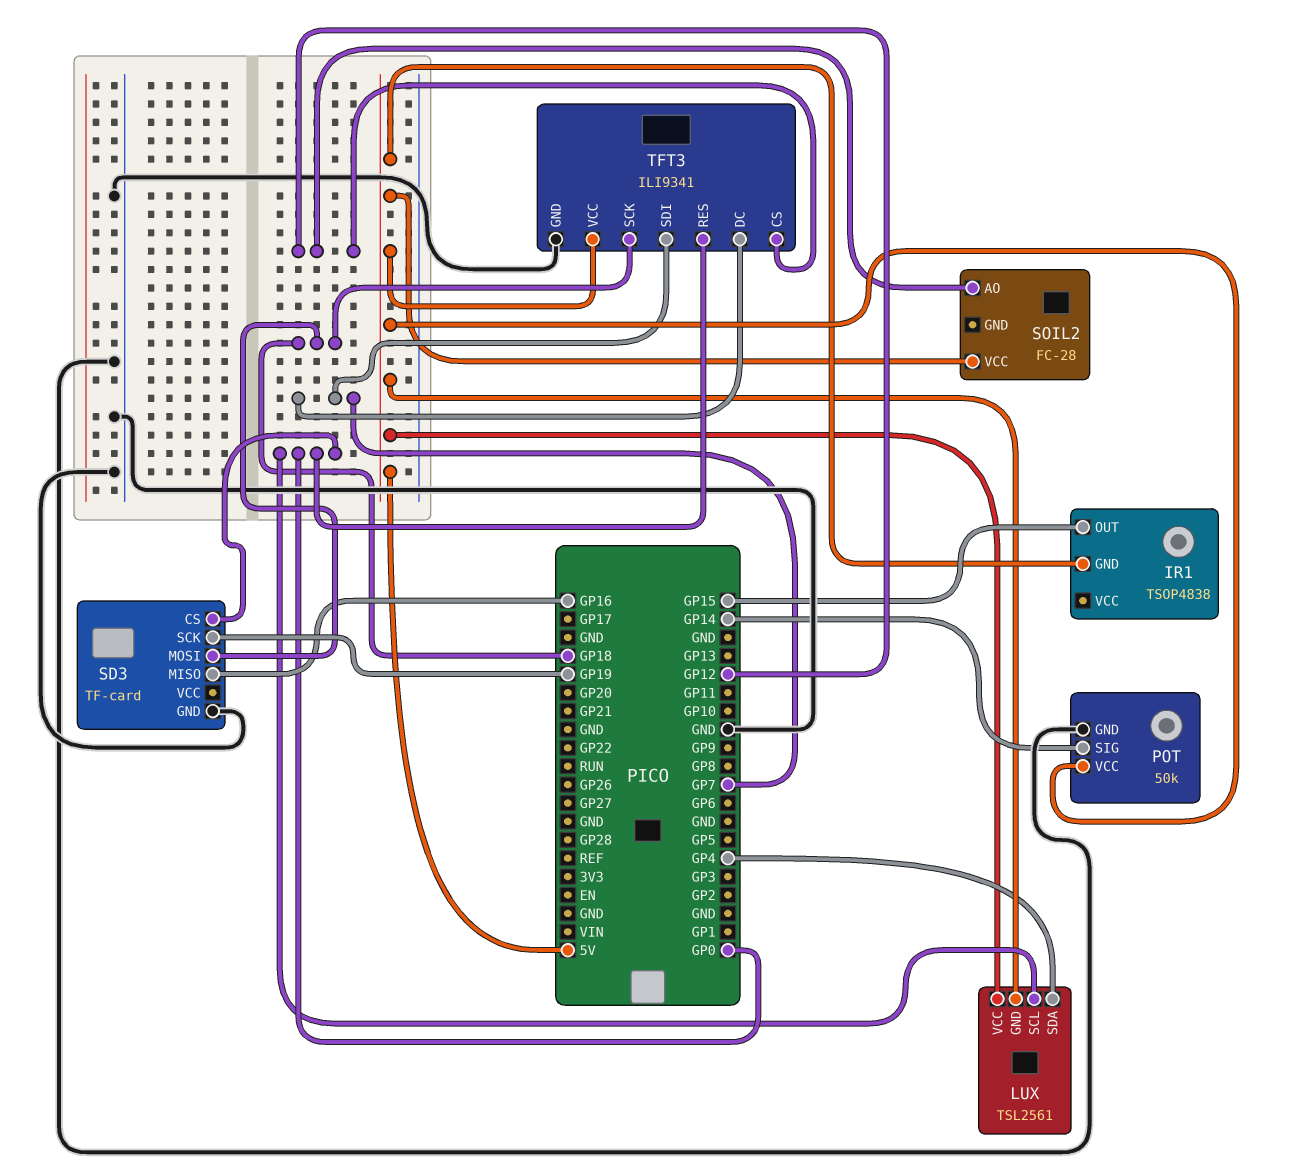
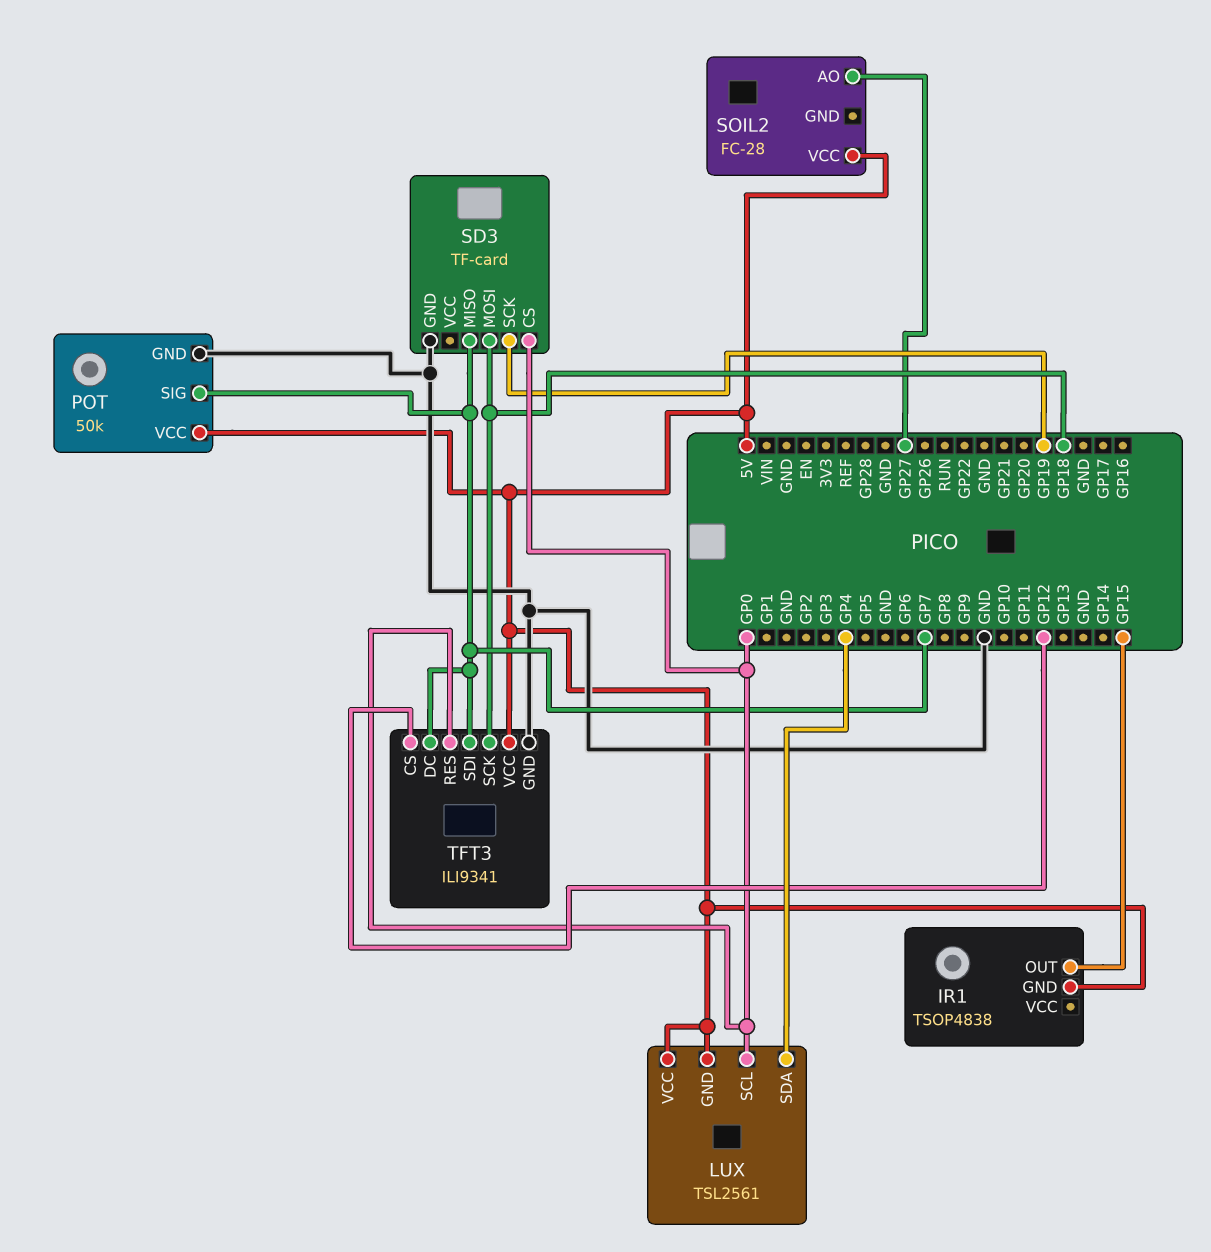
POT pin SIG: GP14 -> GP7
SD3 pin MISO: GP16 -> GP7
SOIL2 pin AO: GP12 -> GP27

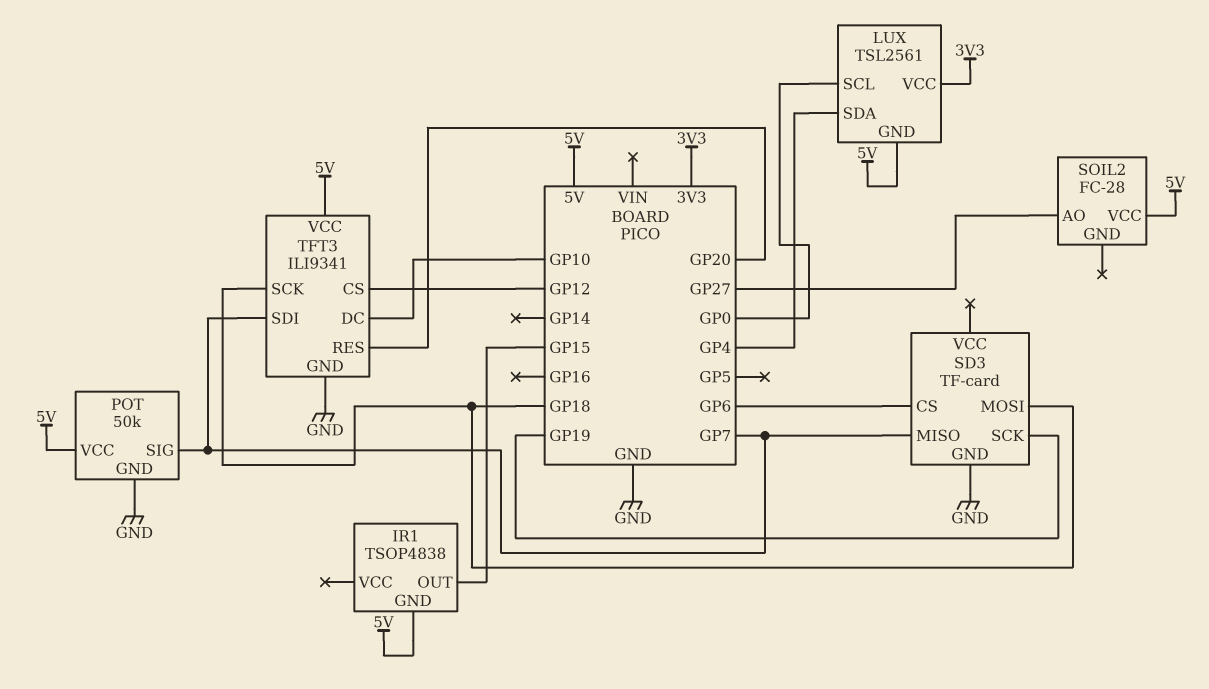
LUX pin VCC: 5V -> 3V3
SD3 pin CS: GP0 -> GP6
TFT3 pin DC: GP7 -> GP10
TFT3 pin RES: GP0 -> GP20

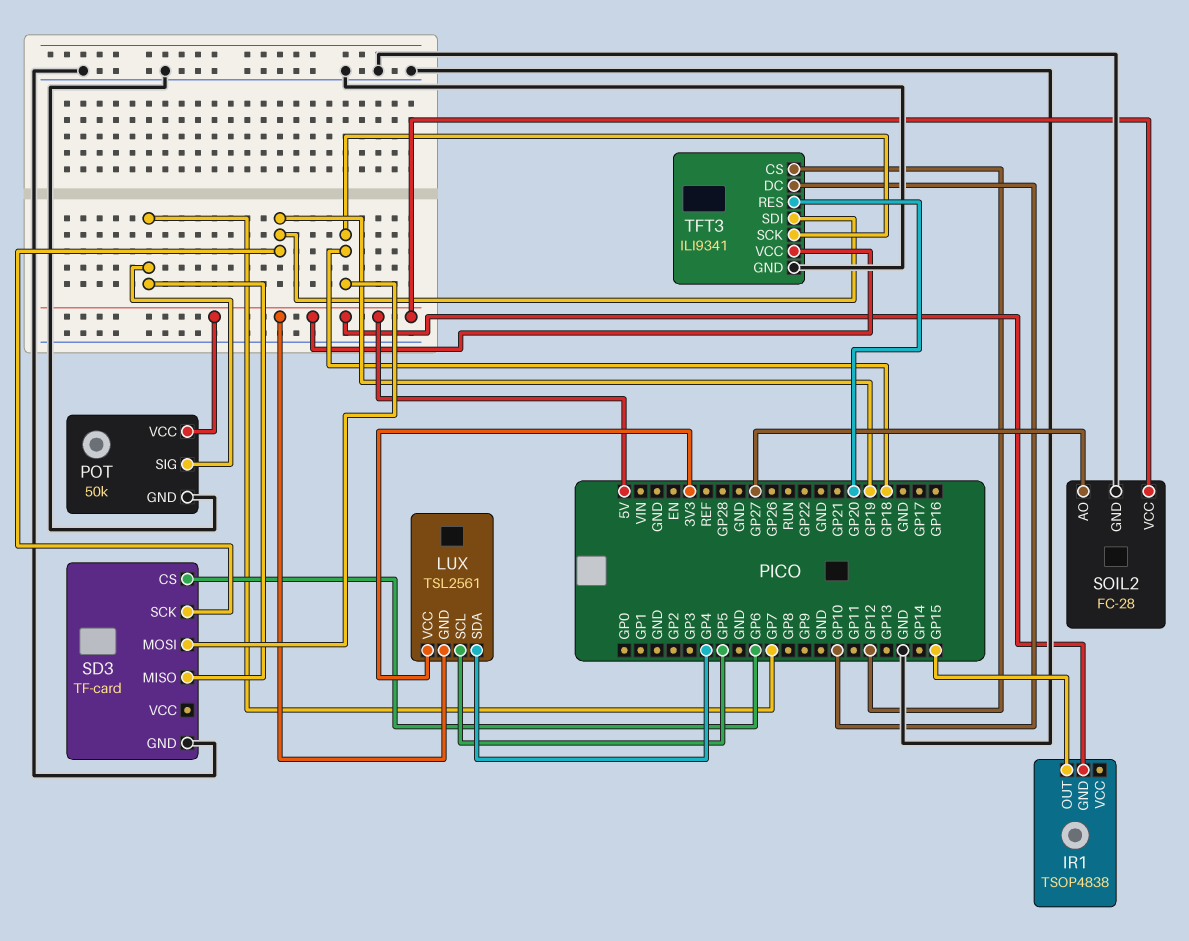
LUX pin SCL: GP0 -> GP5
SOIL2 pin GND: none -> GND
TFT3 pin SDI: GP7 -> GP19

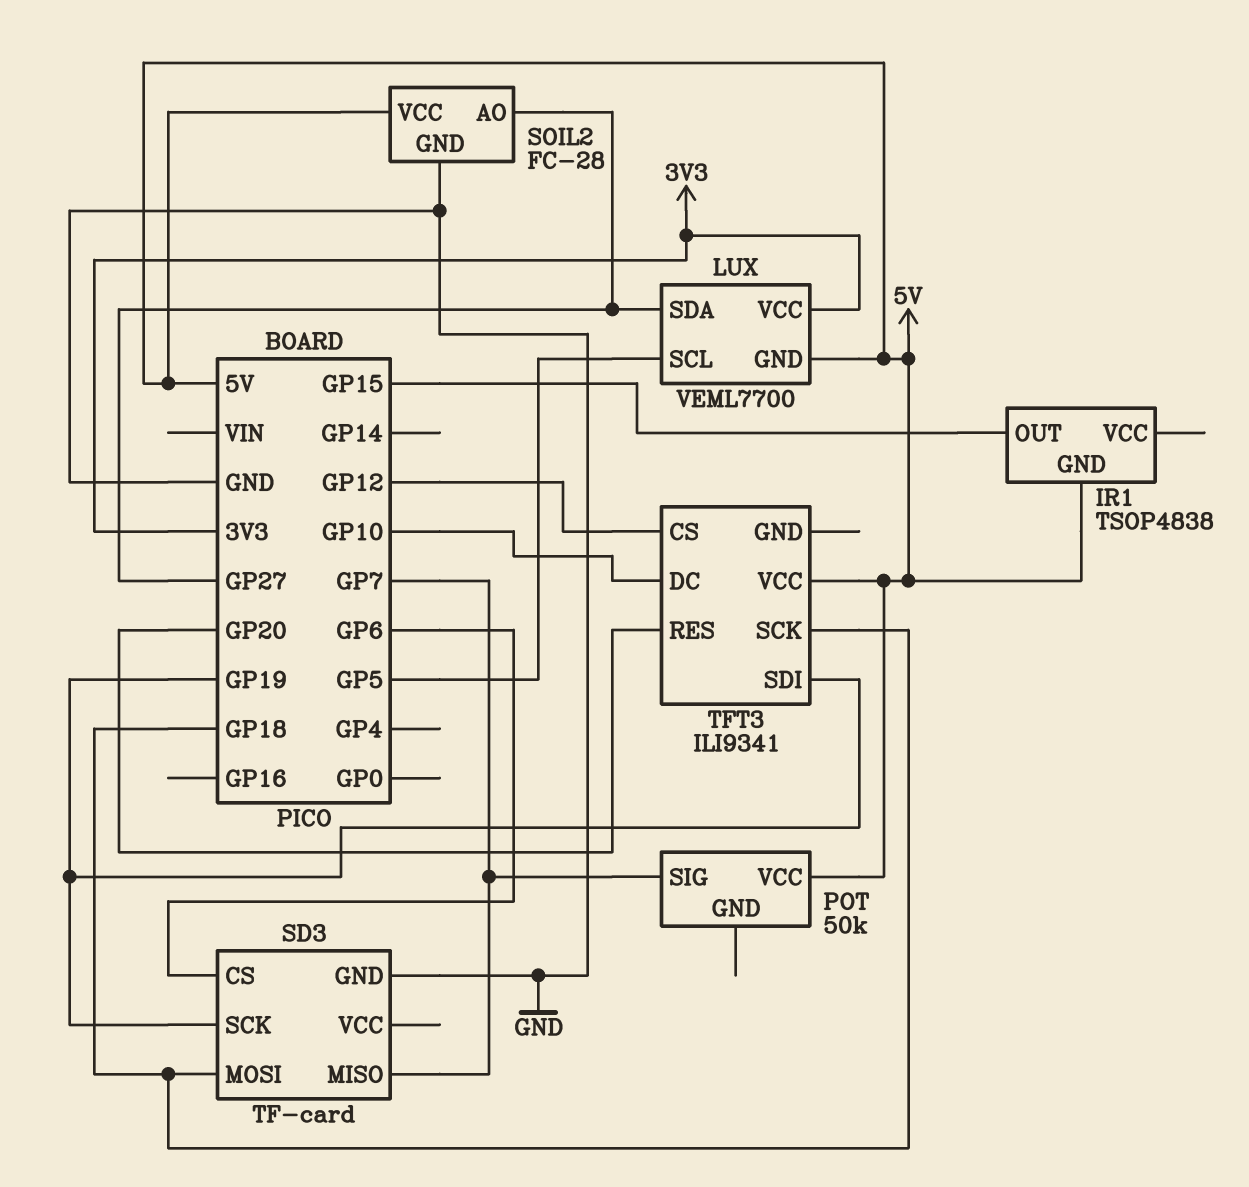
LUX: TSL2561 -> VEML7700
LUX pin SDA: GP4 -> GP27
POT pin GND: GND -> none
TFT3 pin GND: GND -> none

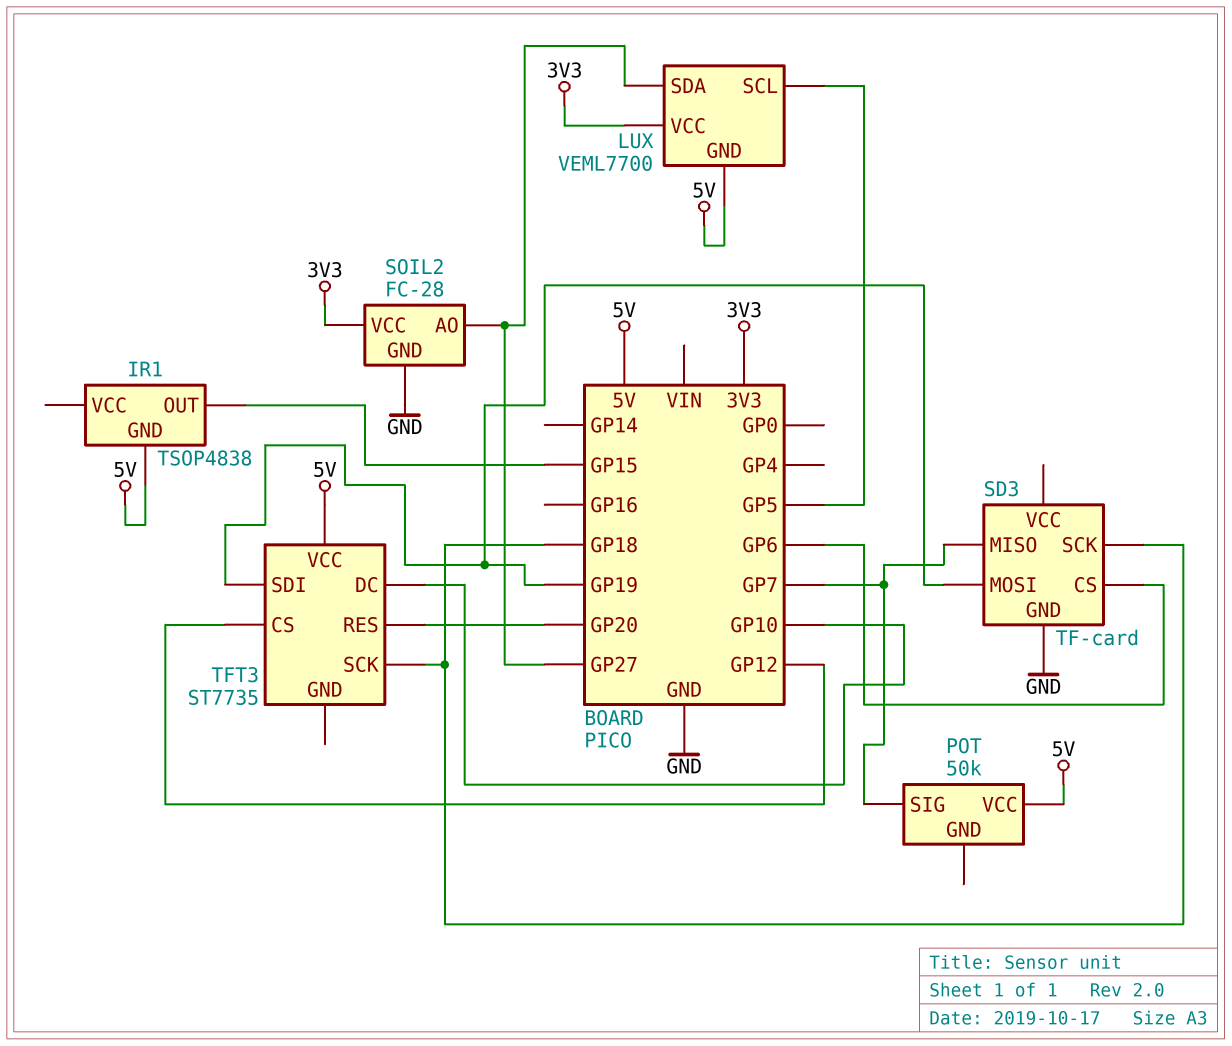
SD3 pin MOSI: GP18 -> GP19
SD3 pin SCK: GP19 -> GP18
SOIL2 pin VCC: 5V -> 3V3
TFT3: ILI9341 -> ST7735

